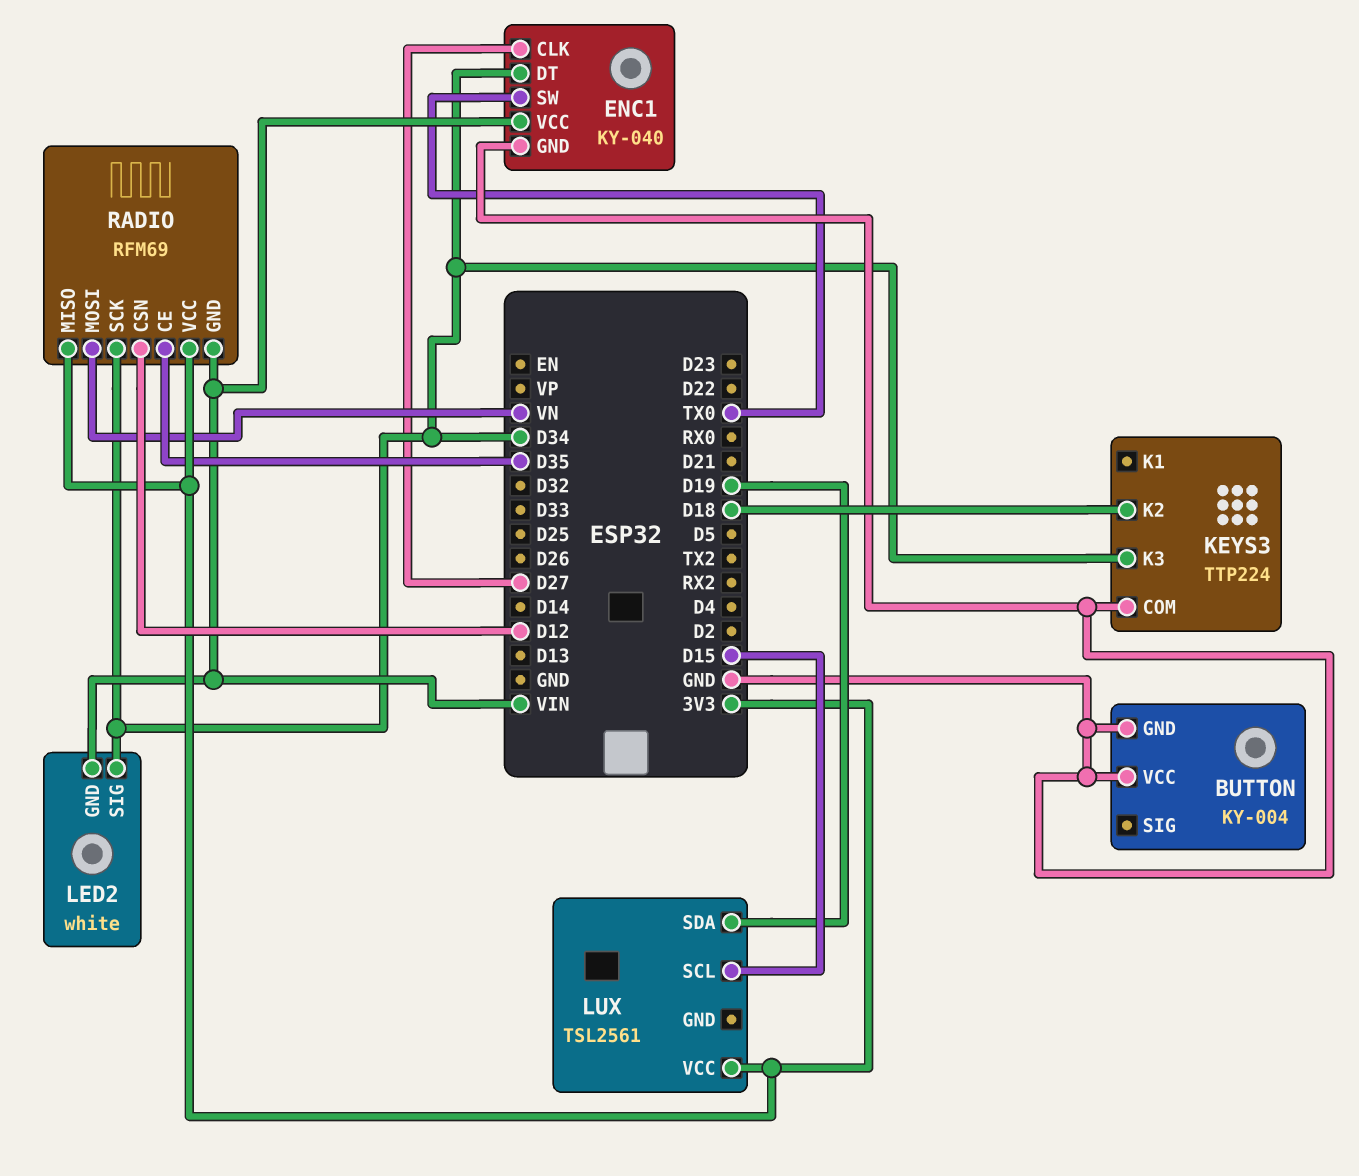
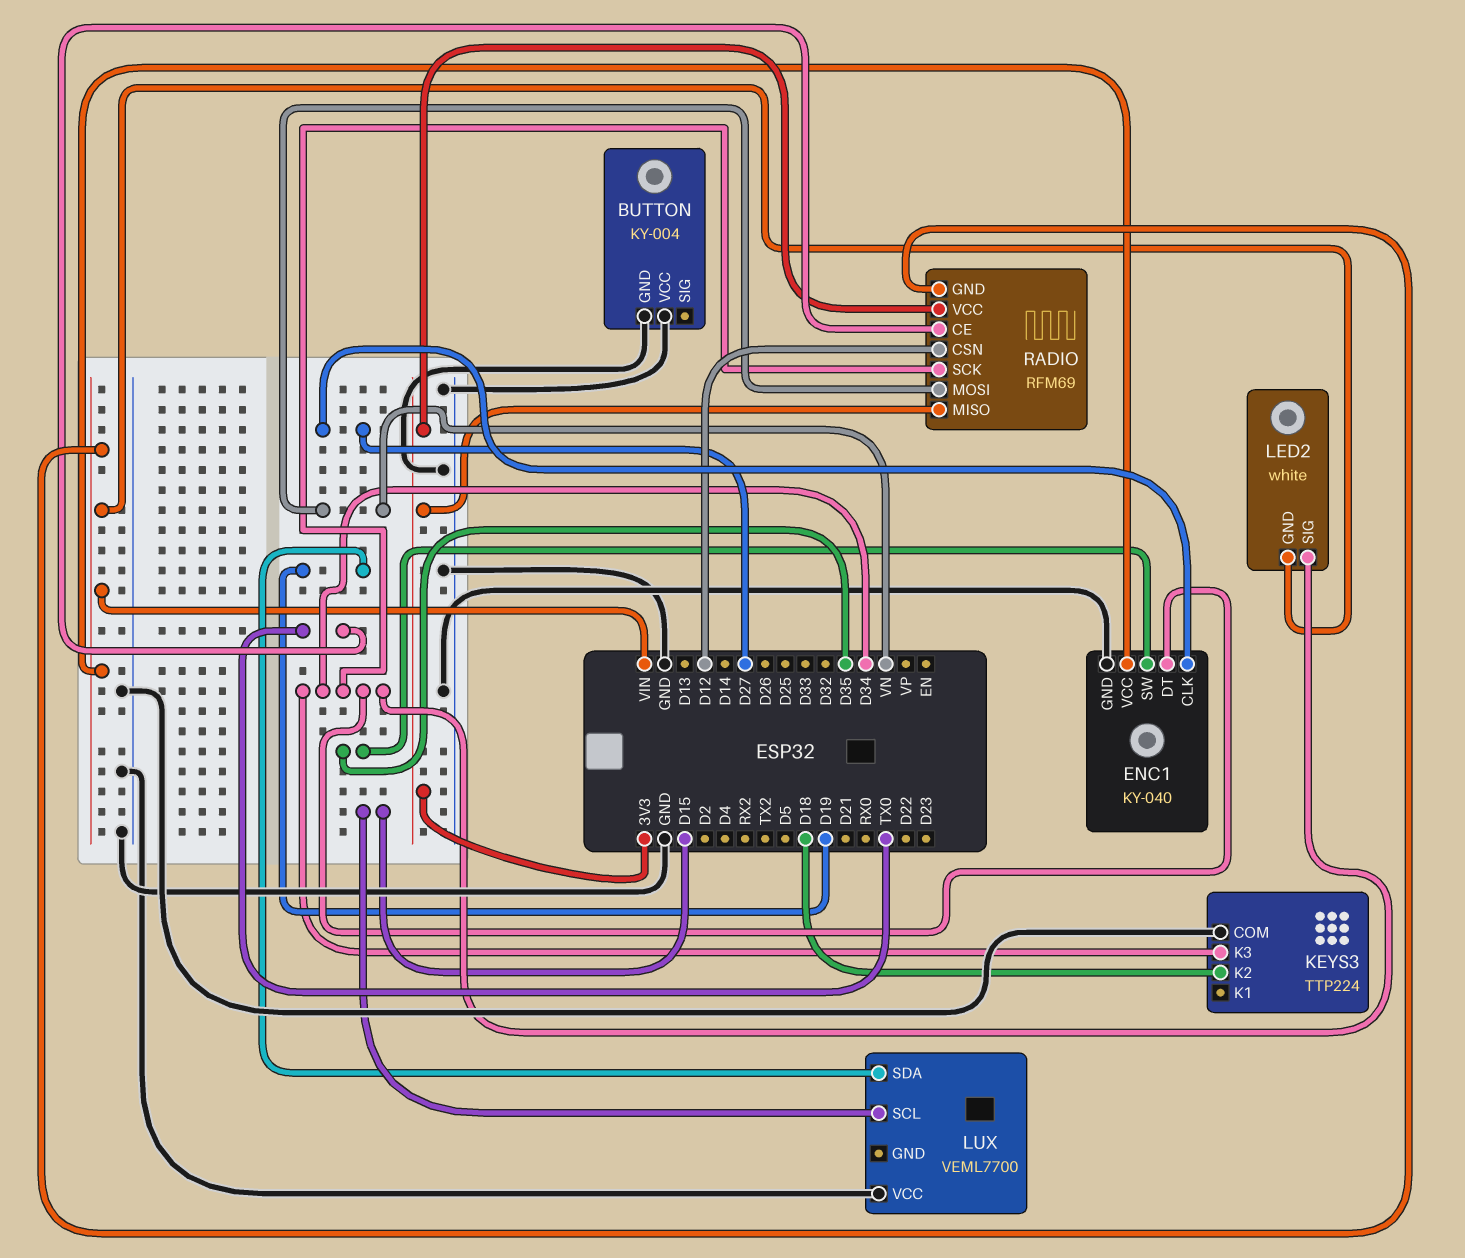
ENC1 pin SW: TX0 -> D35
LUX: TSL2561 -> VEML7700
LUX pin VCC: 3V3 -> GND
RADIO pin CE: D35 -> TX0

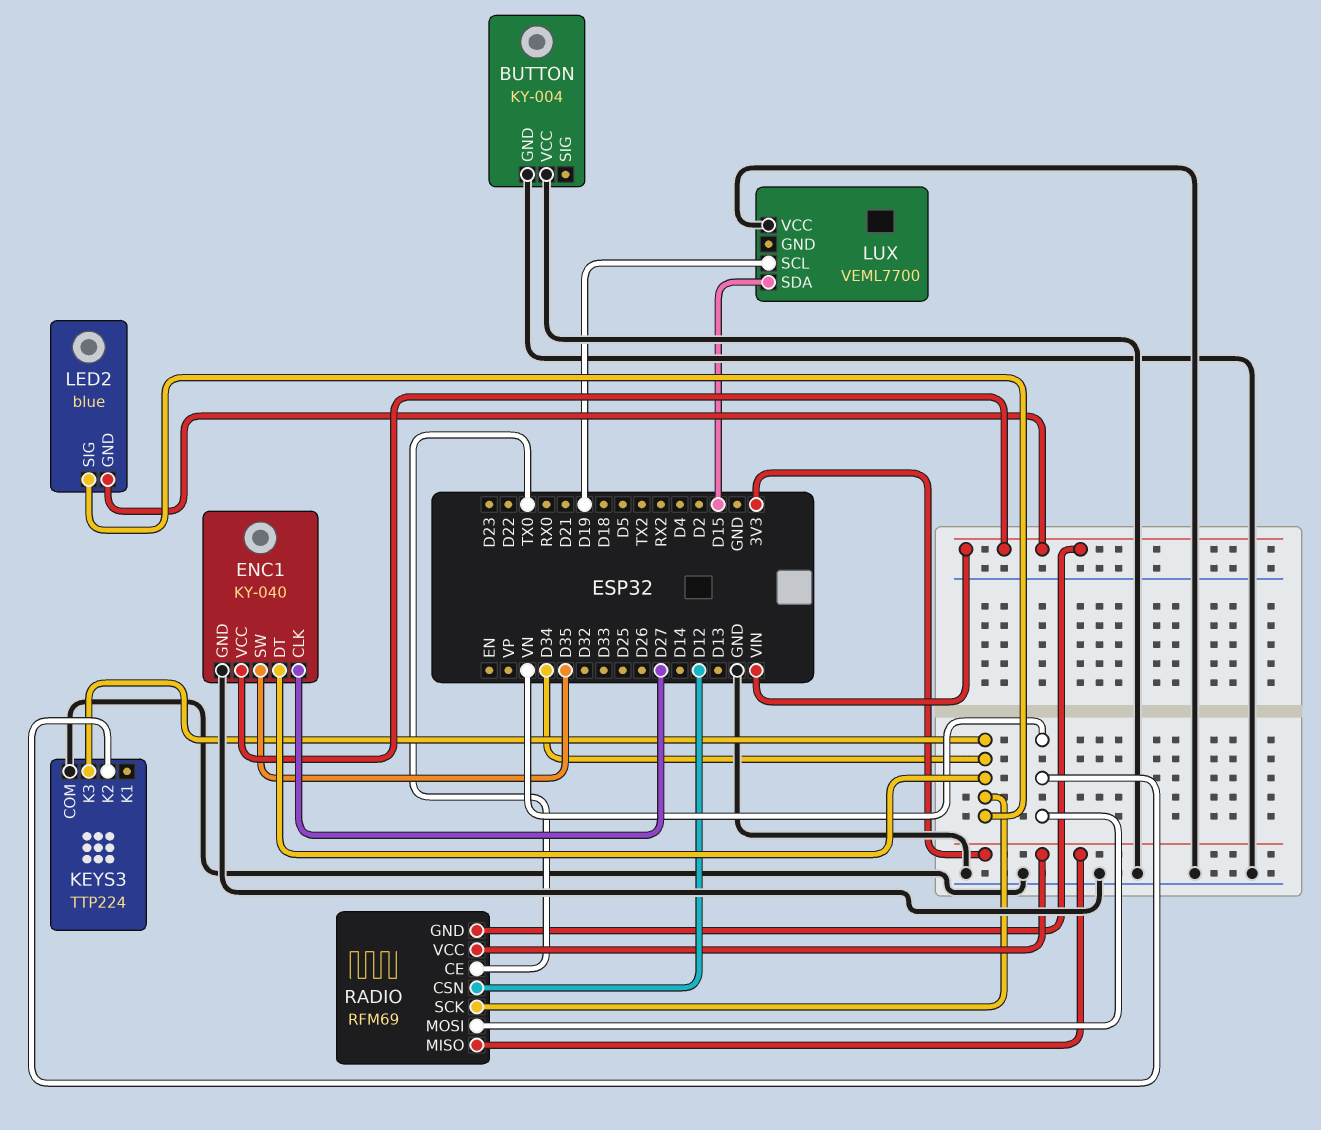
KEYS3 pin K2: D18 -> VN
LED2: white -> blue
LUX pin SCL: D15 -> D19
LUX pin SDA: D19 -> D15

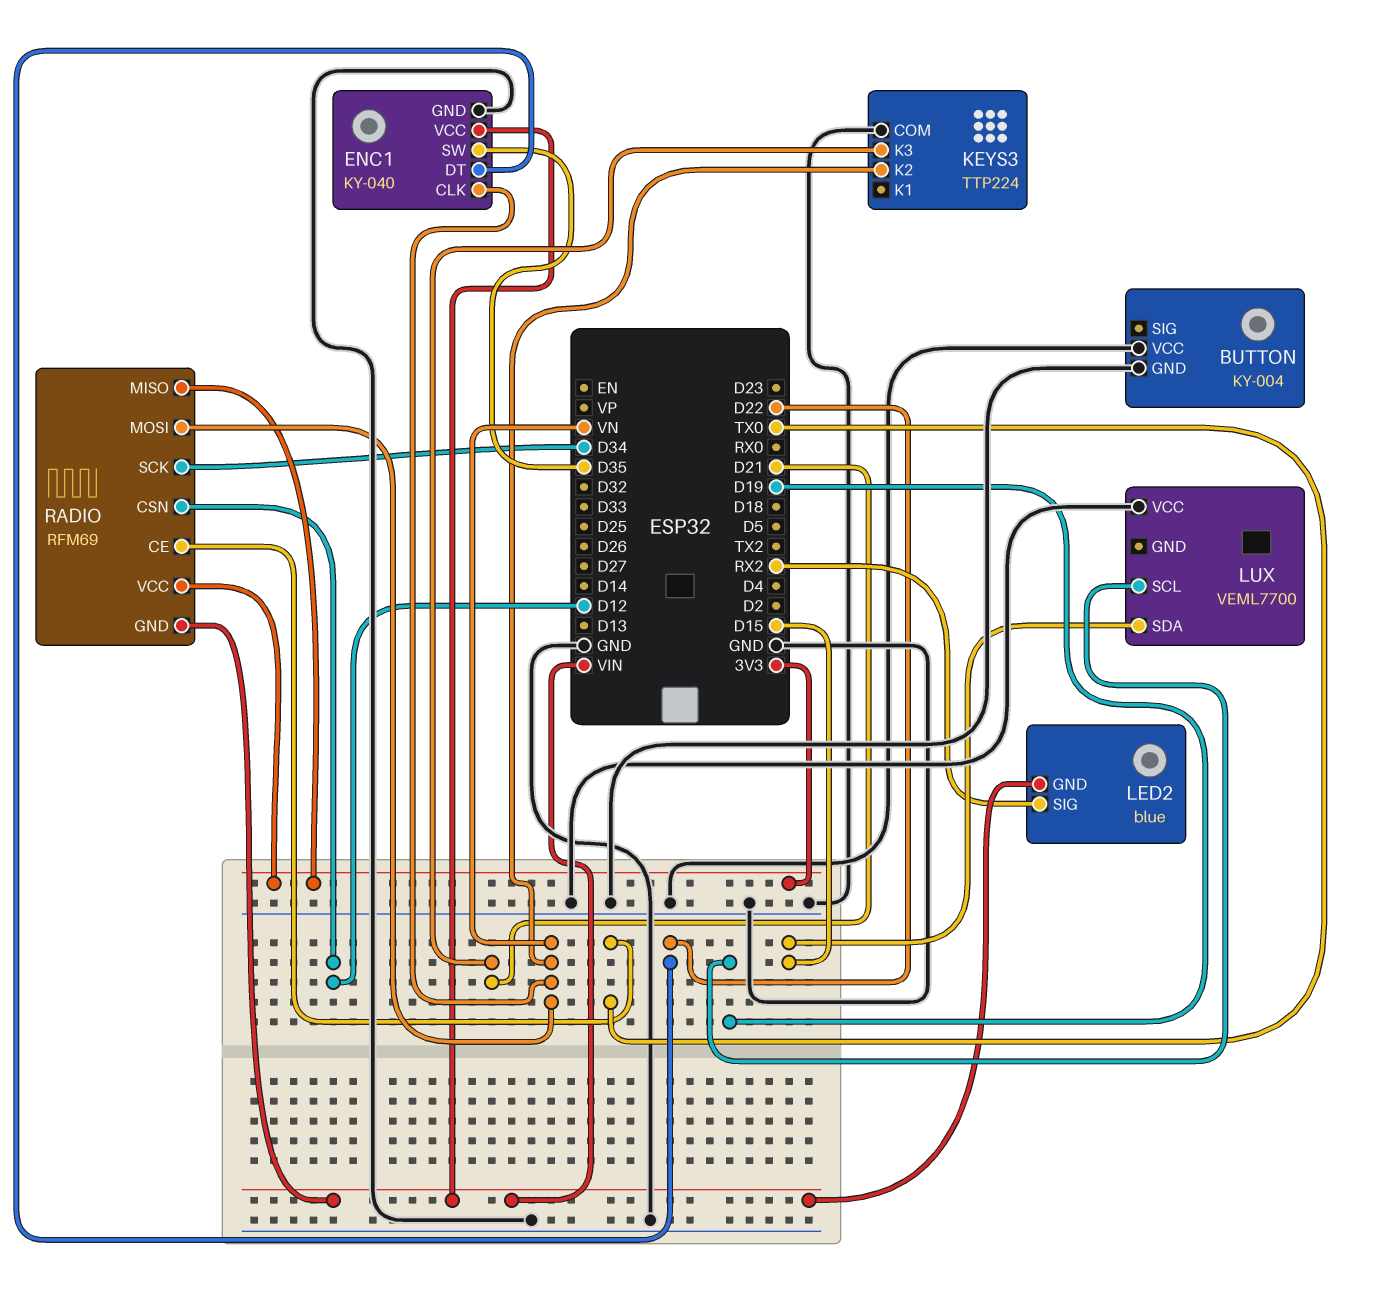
ENC1 pin CLK: D27 -> VN
ENC1 pin DT: D34 -> D22
KEYS3 pin K3: D34 -> D21
LED2 pin SIG: D34 -> RX2

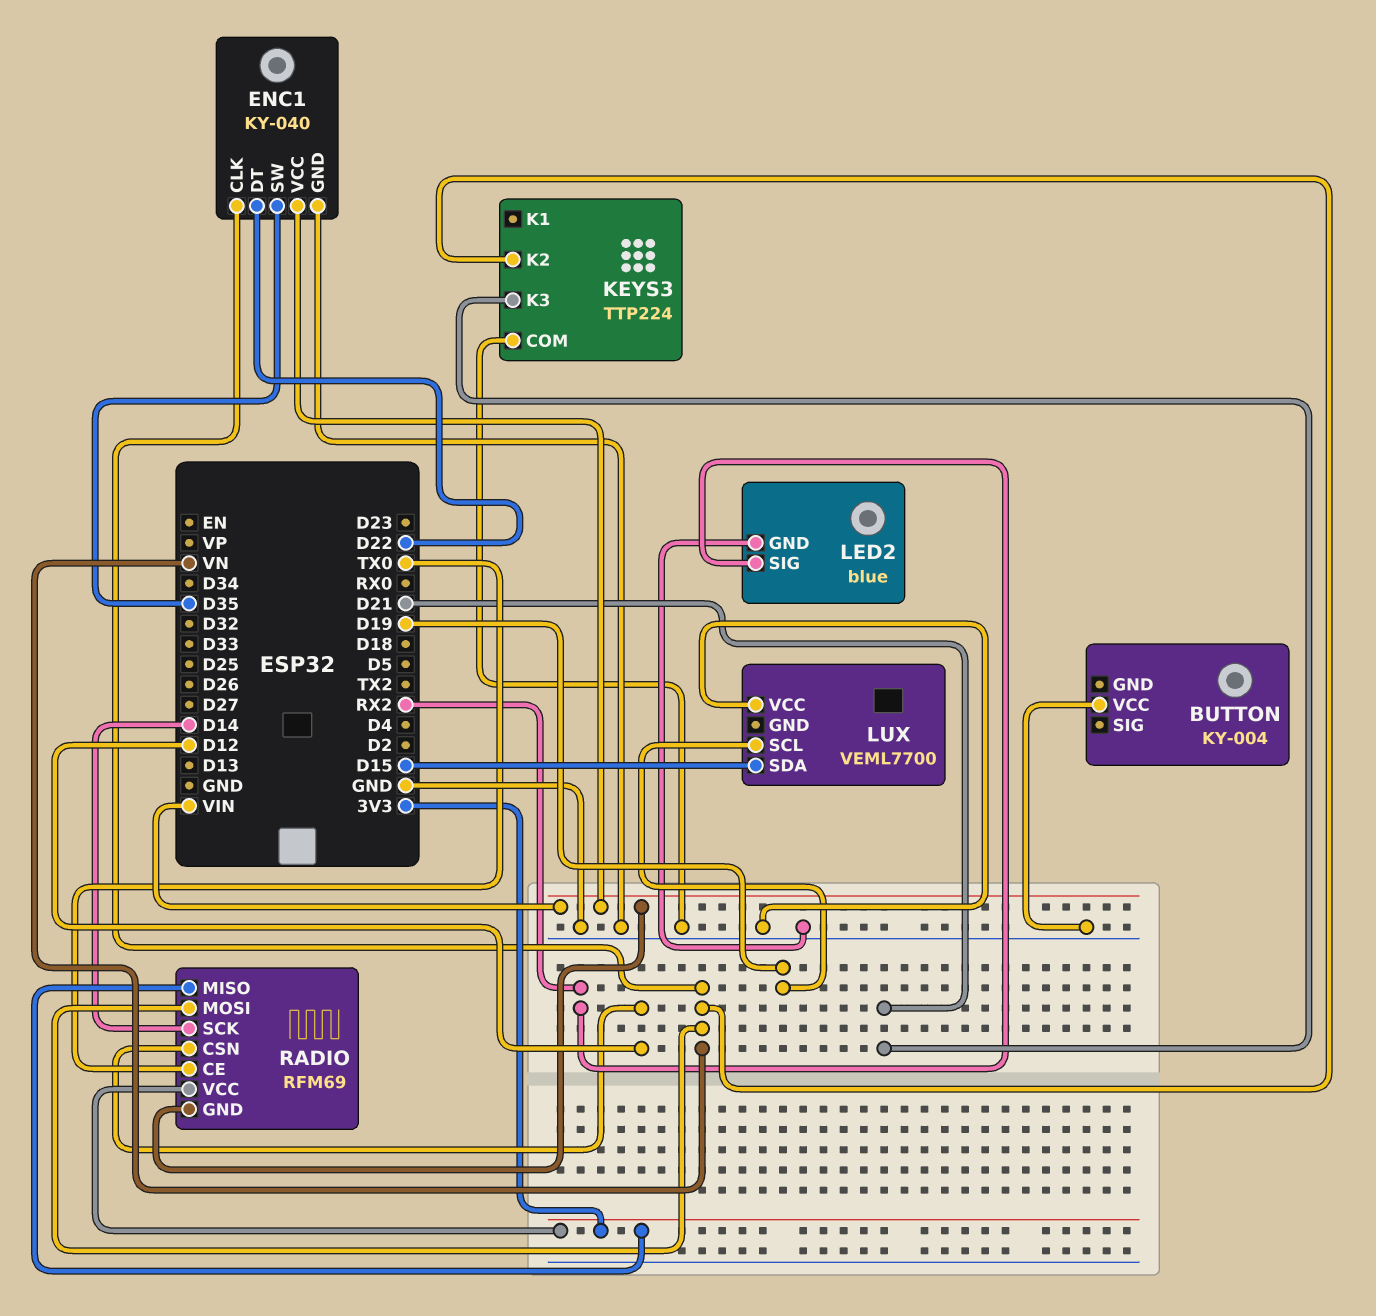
BUTTON pin GND: GND -> none
LED2 pin GND: VIN -> GND
RADIO pin SCK: D34 -> D14

